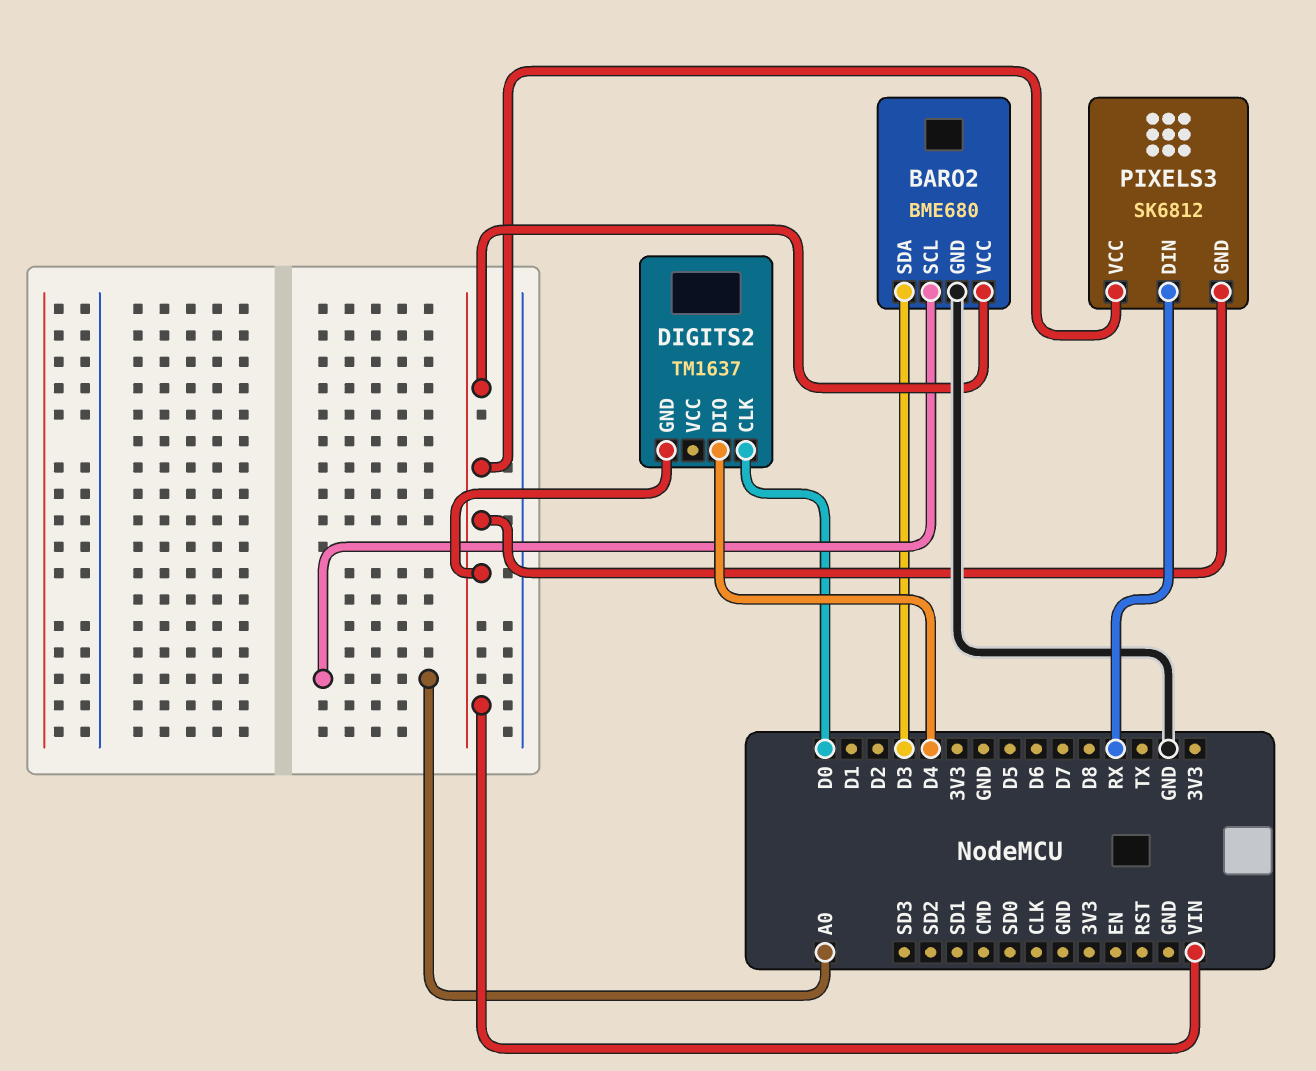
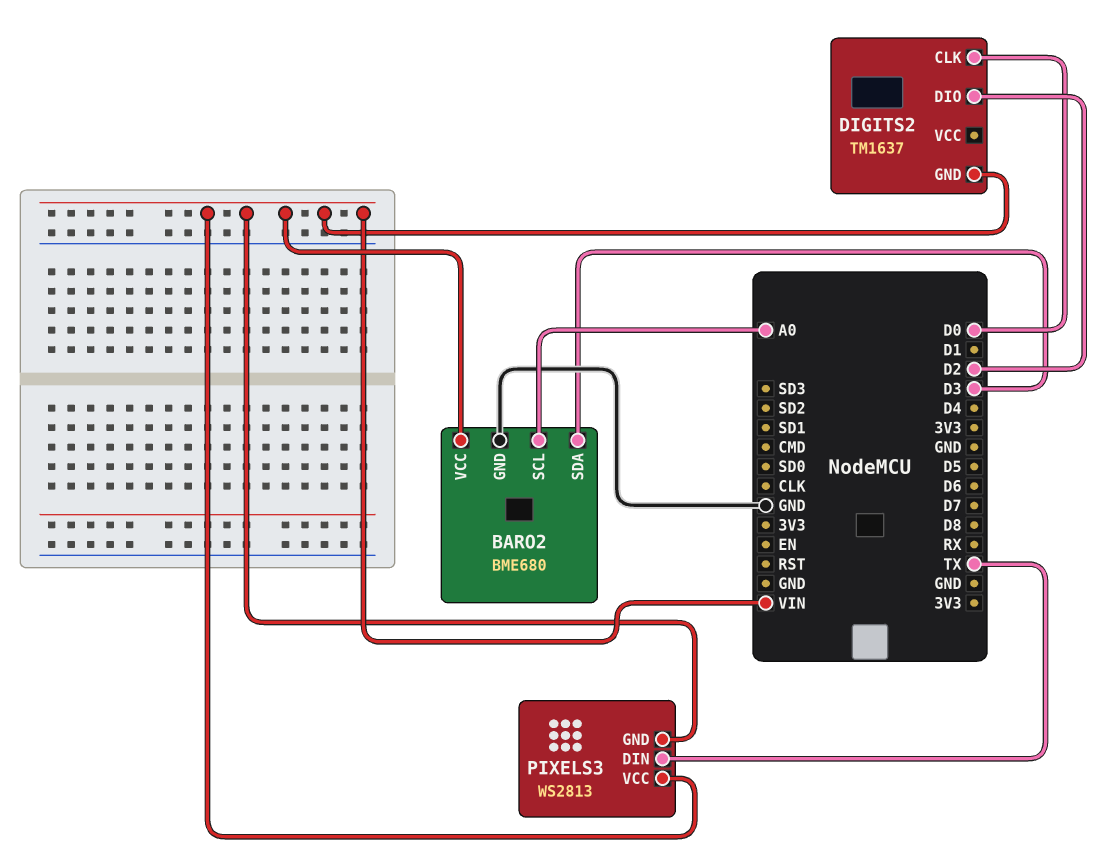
DIGITS2 pin DIO: D4 -> D2
PIXELS3: SK6812 -> WS2813
PIXELS3 pin DIN: RX -> TX

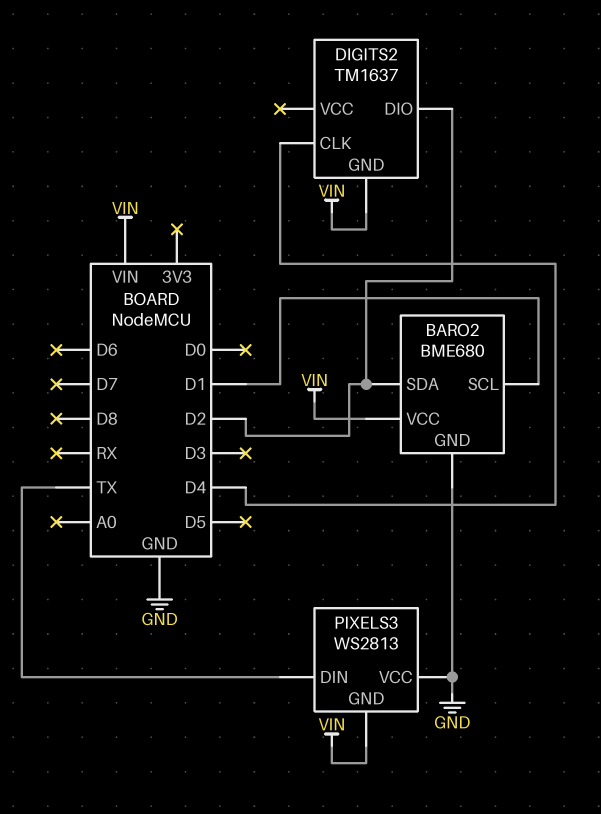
BARO2 pin SCL: A0 -> D1
BARO2 pin SDA: D3 -> D2
DIGITS2 pin CLK: D0 -> D4
PIXELS3 pin VCC: VIN -> GND

